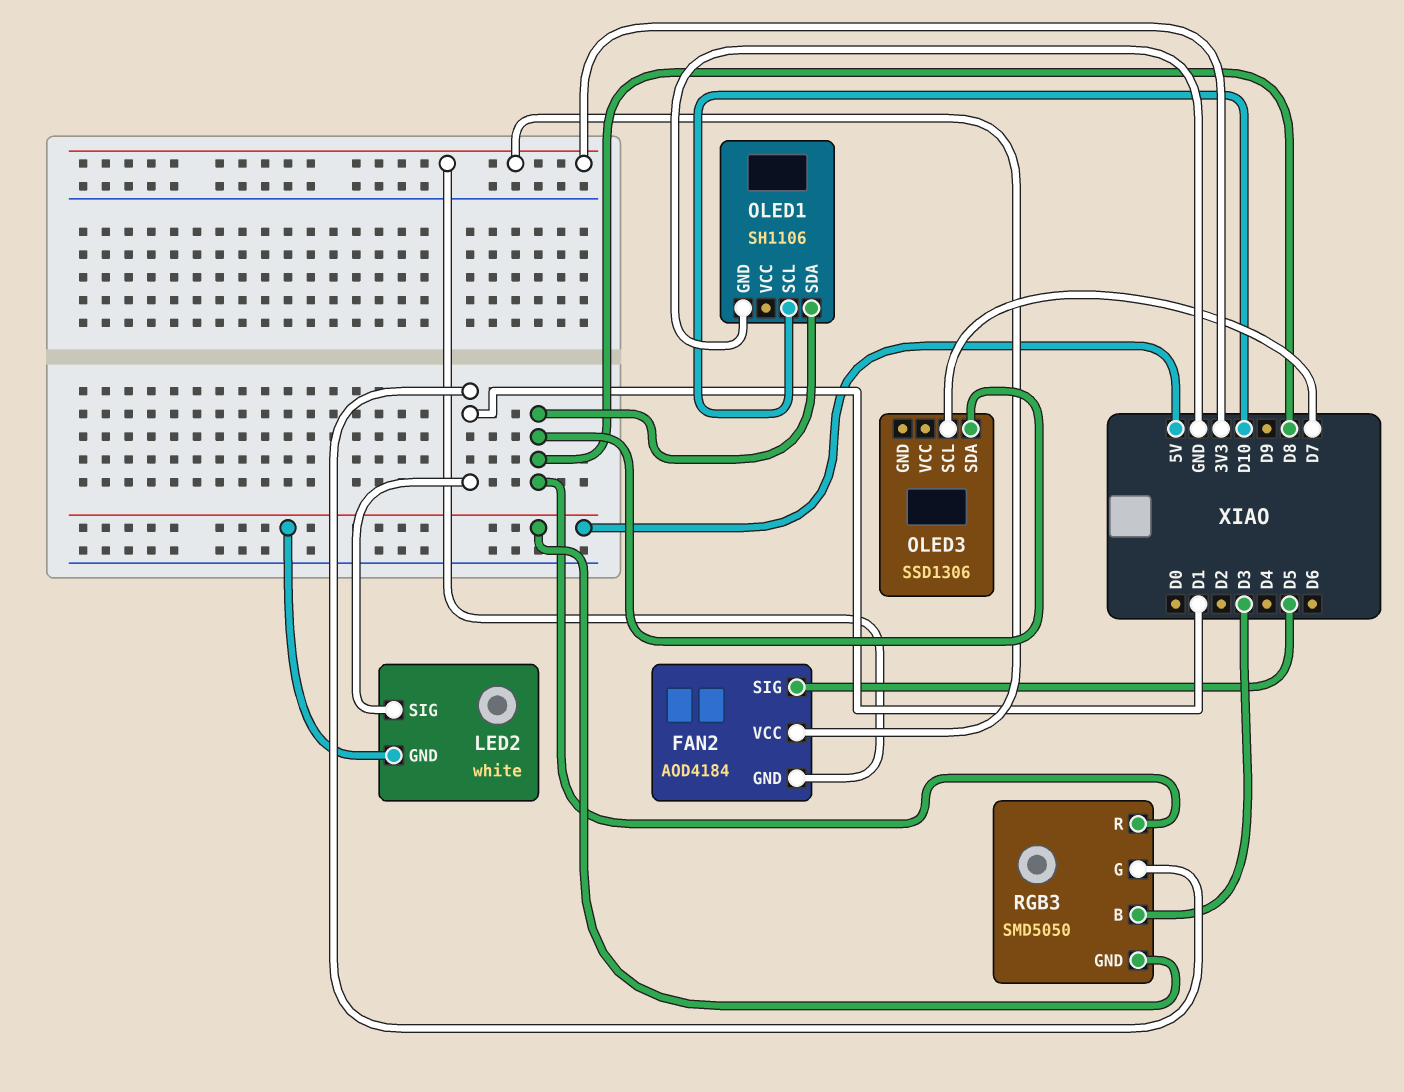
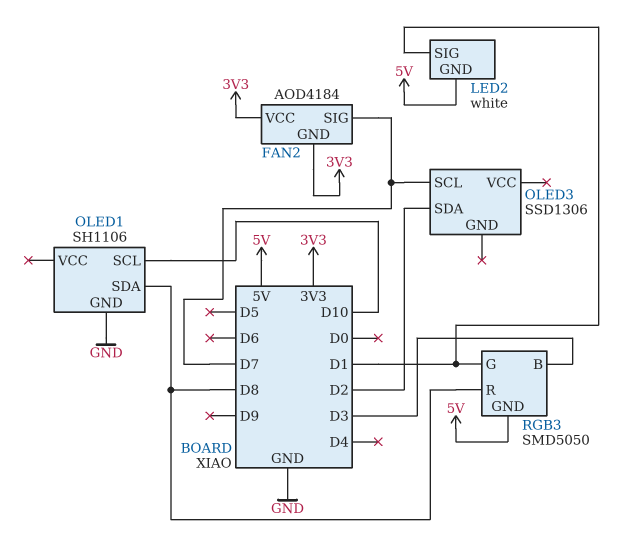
FAN2 pin SIG: D5 -> D7
OLED3 pin SDA: D8 -> D2

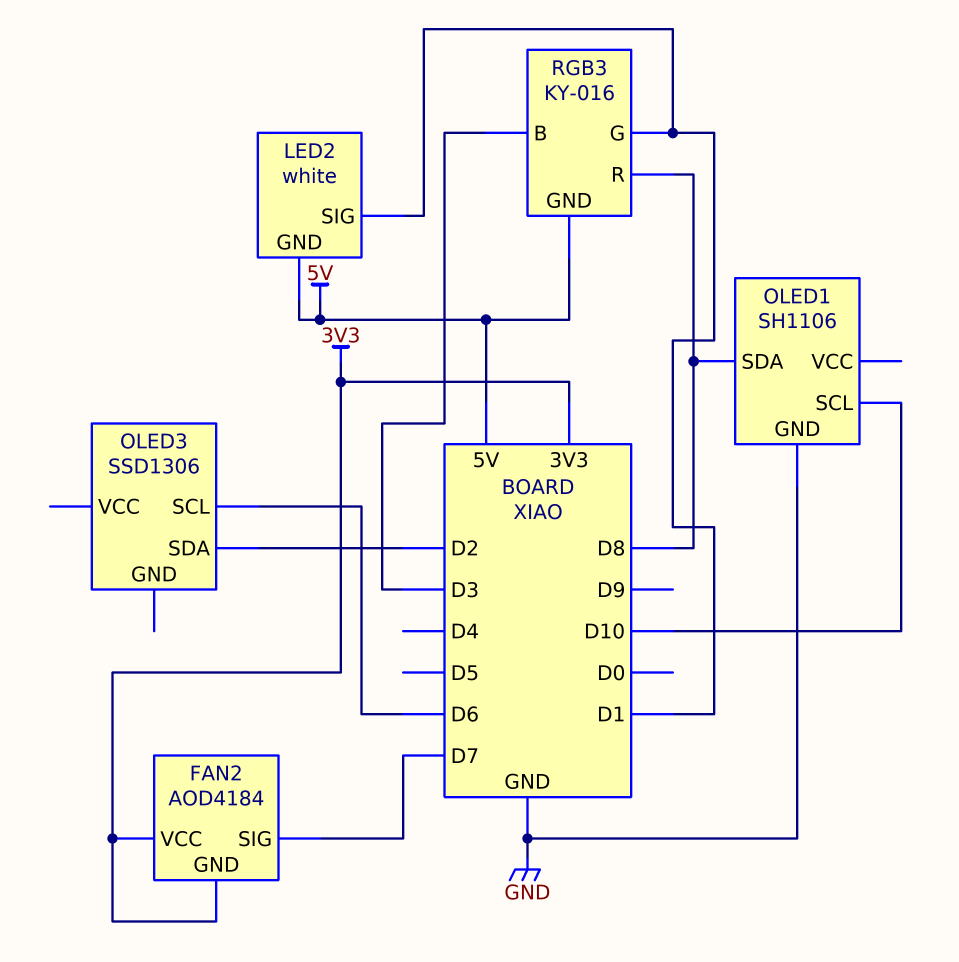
OLED3 pin SCL: D7 -> D6
RGB3: SMD5050 -> KY-016

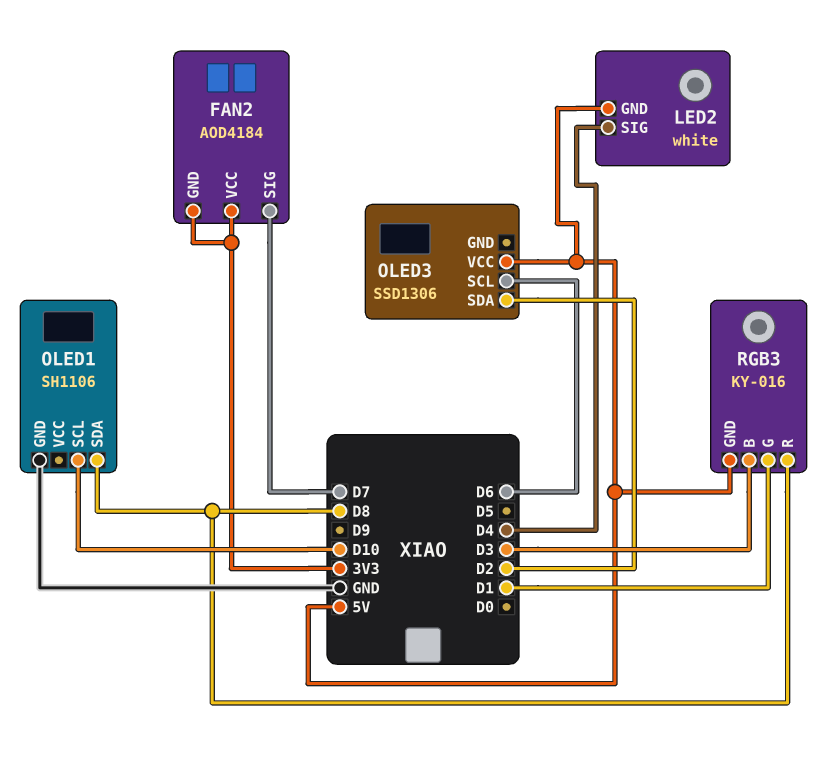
LED2 pin SIG: D1 -> D4
OLED3 pin VCC: none -> 5V

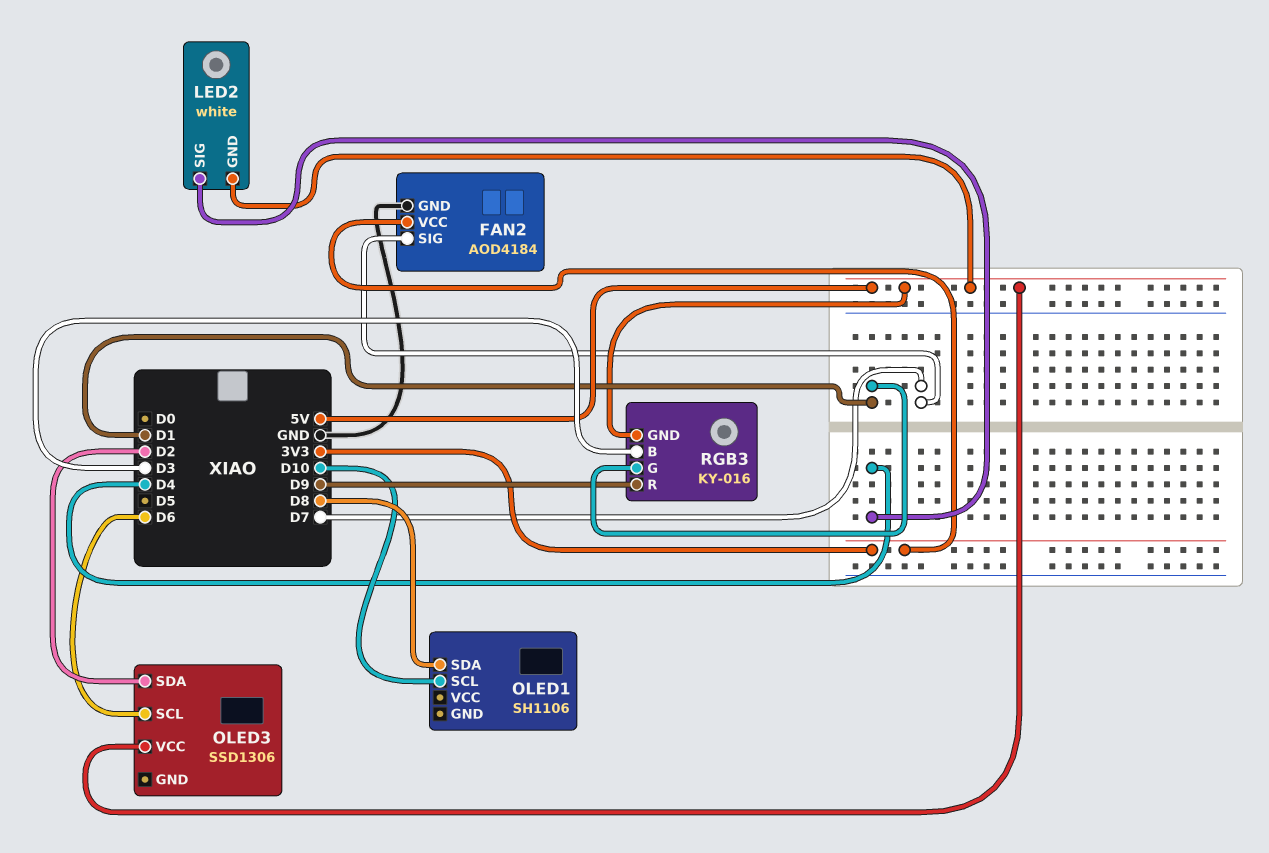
FAN2 pin GND: 3V3 -> GND
OLED1 pin GND: GND -> none
RGB3 pin R: D8 -> D9

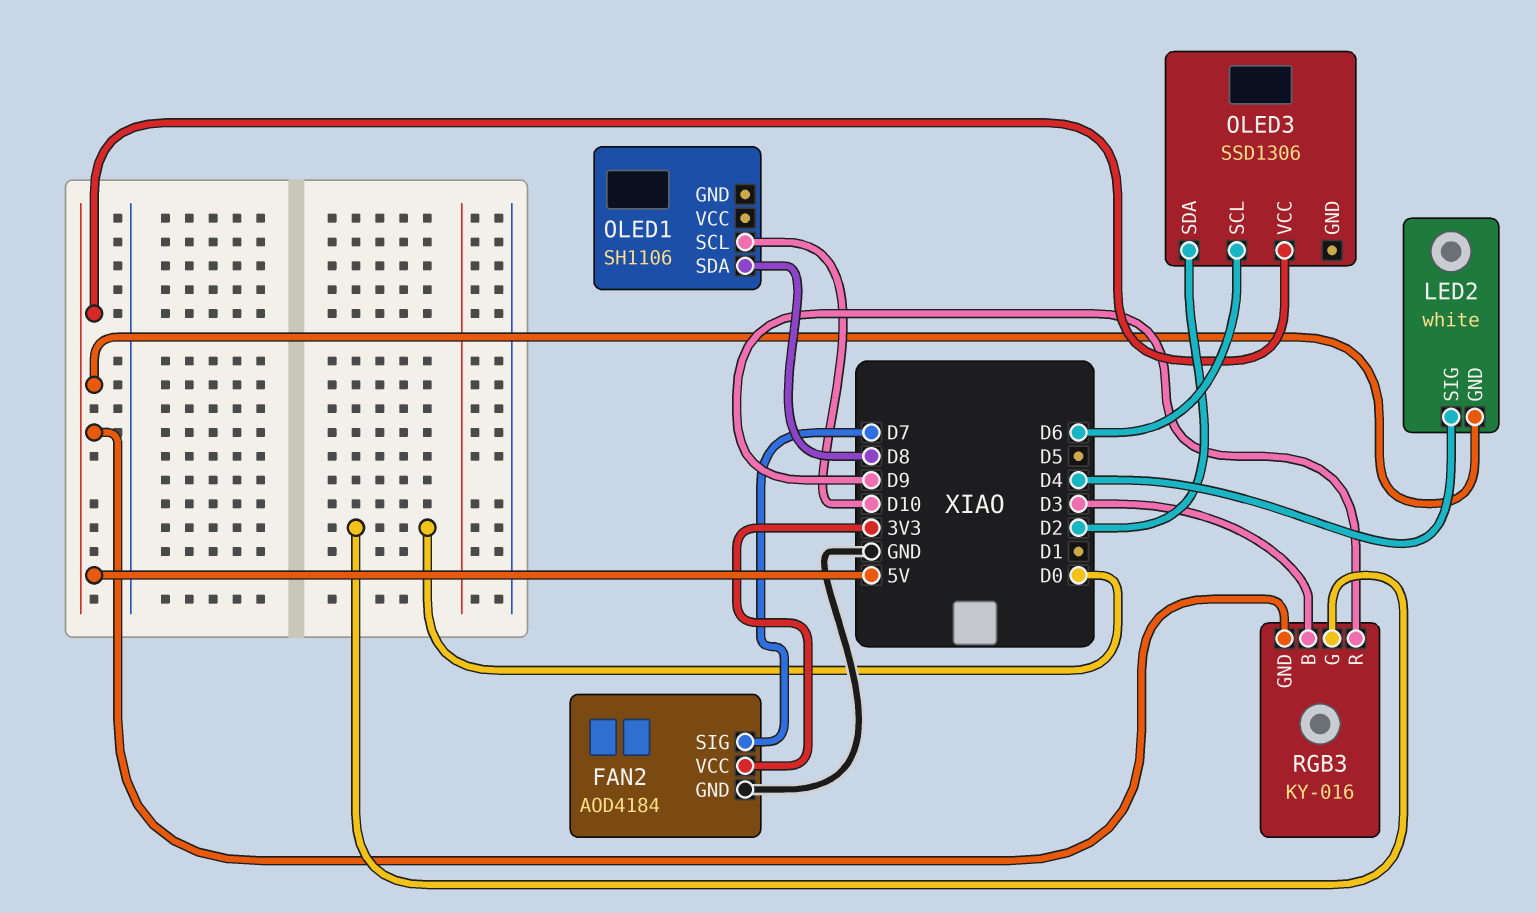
RGB3 pin G: D1 -> D0

